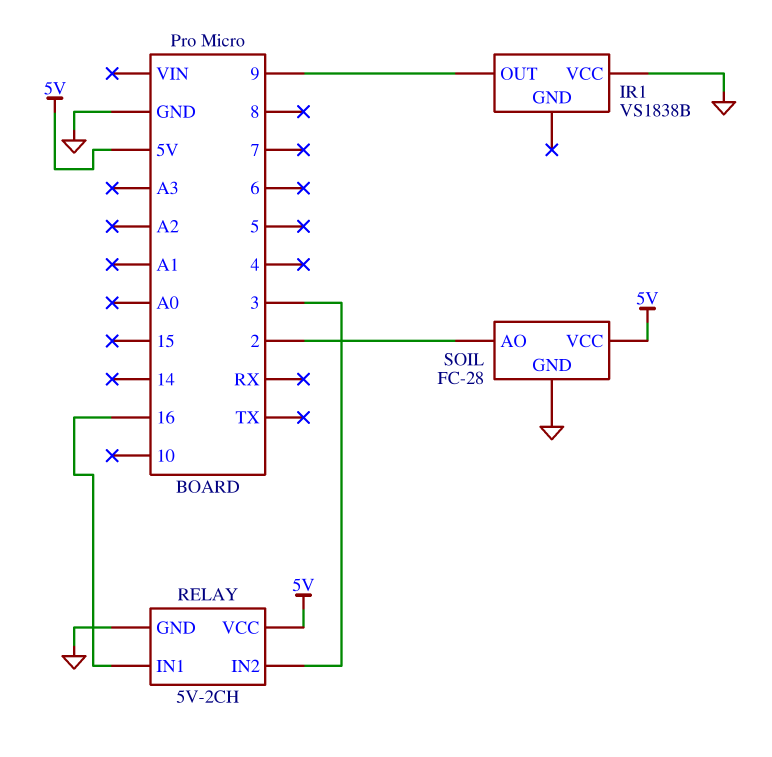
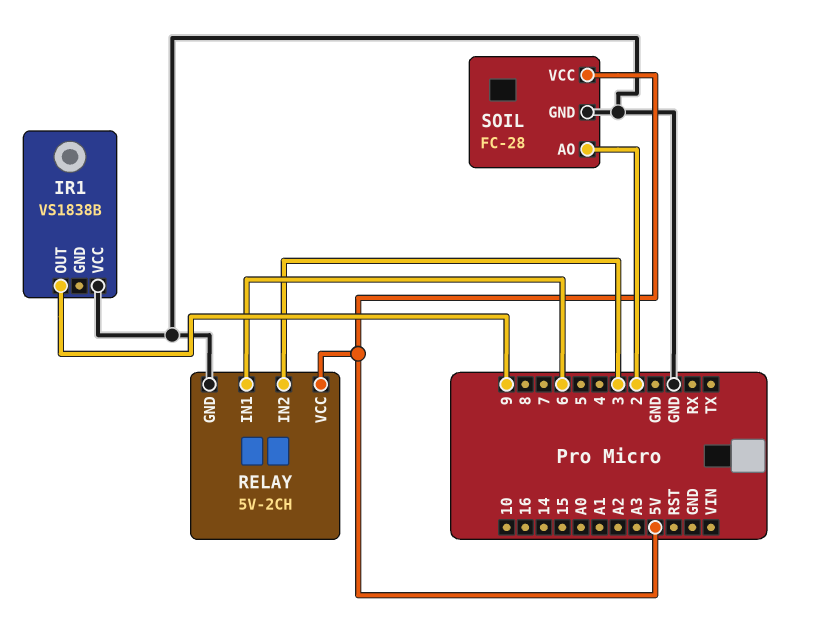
RELAY pin IN1: 16 -> 6

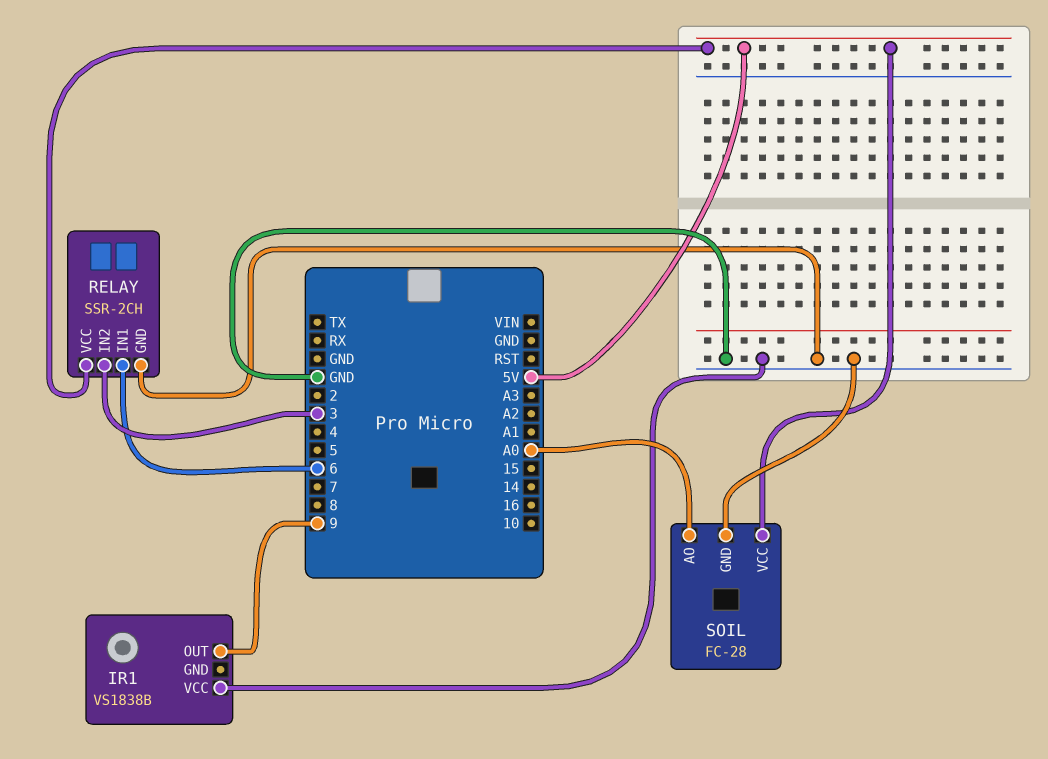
RELAY: 5V-2CH -> SSR-2CH
SOIL pin AO: 2 -> A0

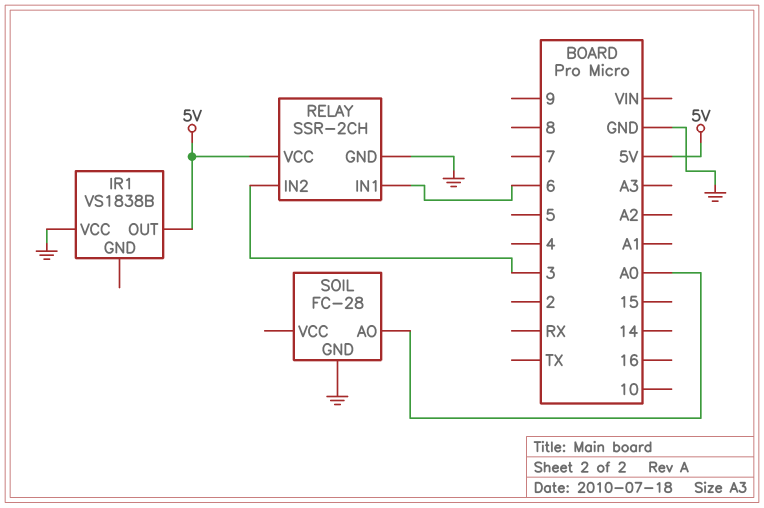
IR1 pin OUT: 9 -> 5V
SOIL pin VCC: 5V -> none

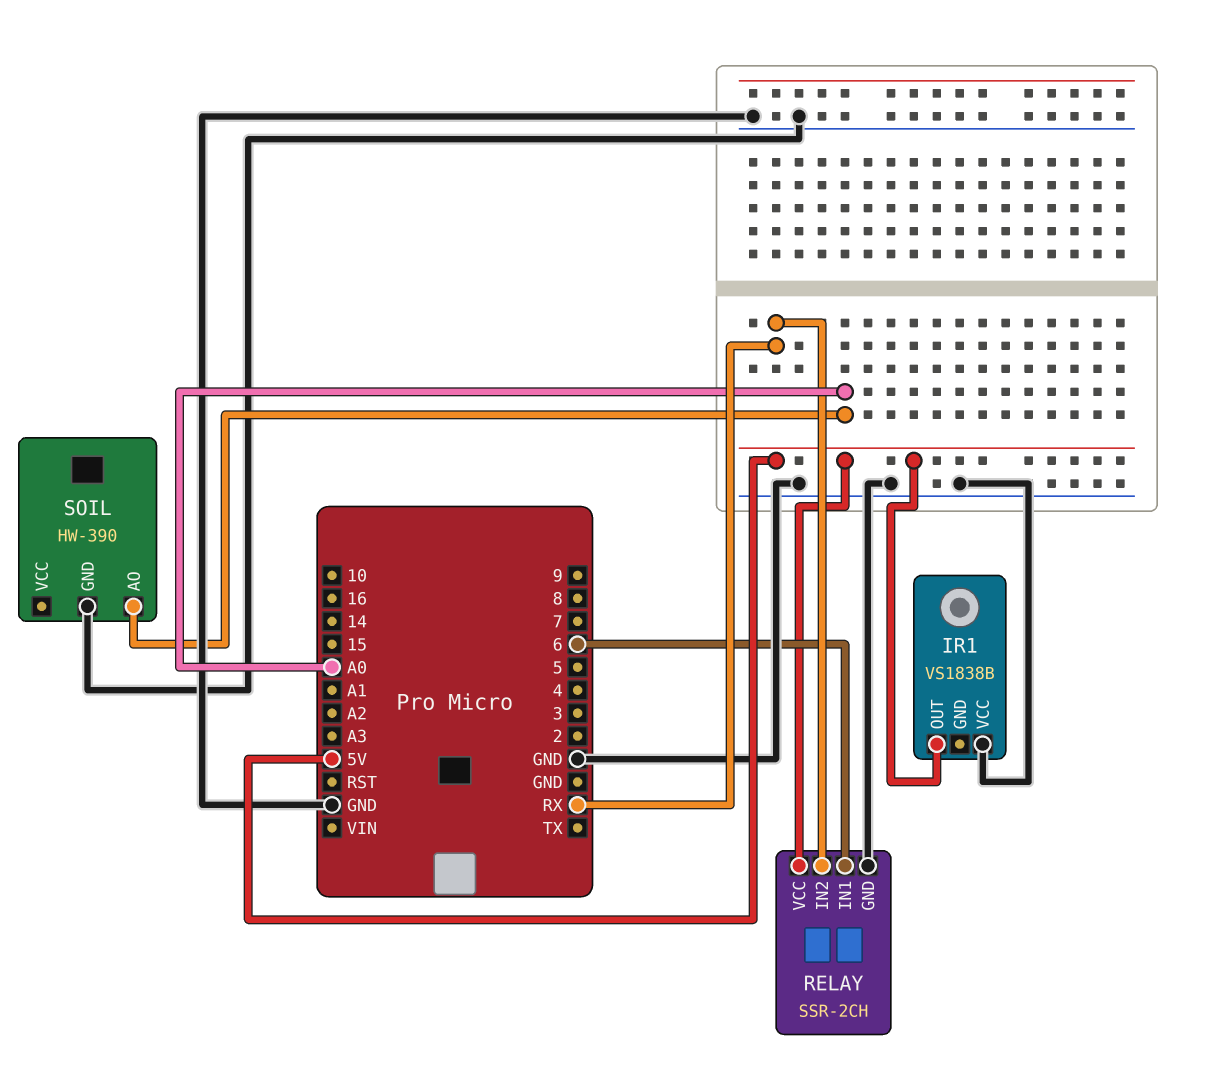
RELAY pin IN2: 3 -> RX
SOIL: FC-28 -> HW-390

